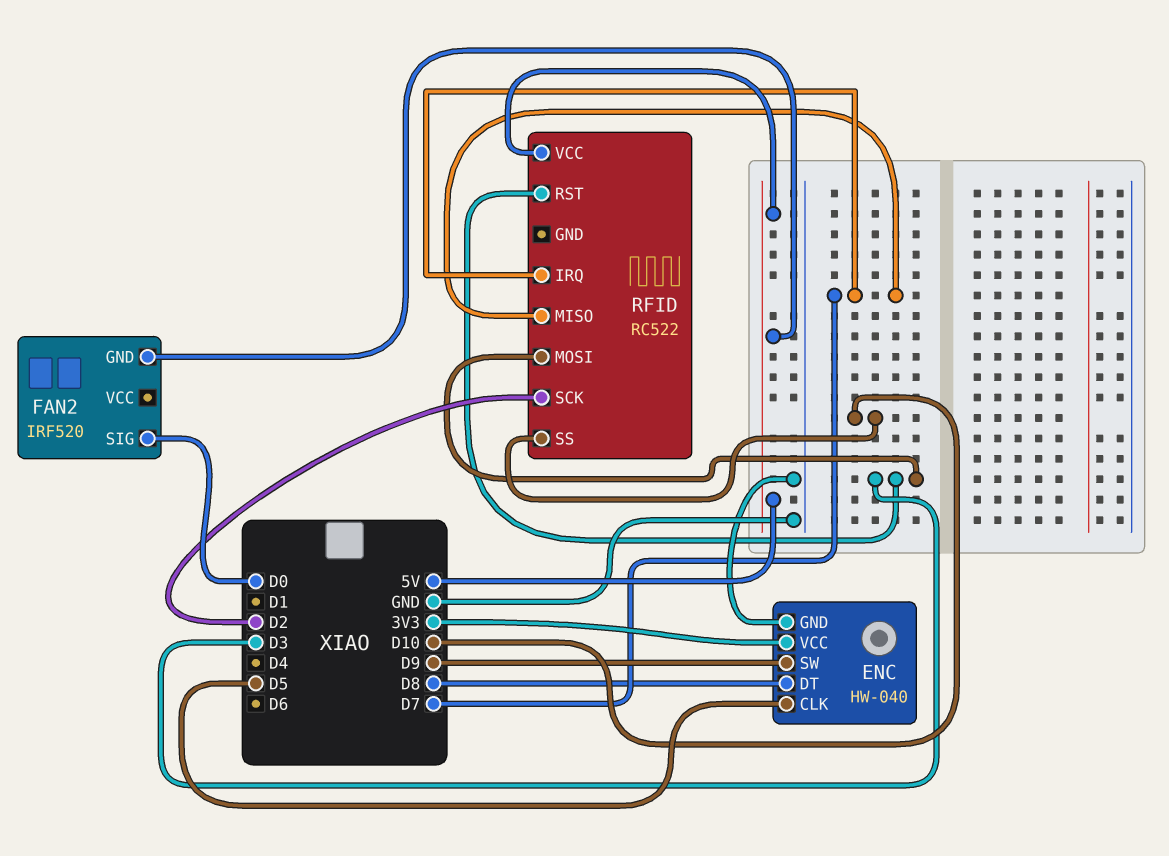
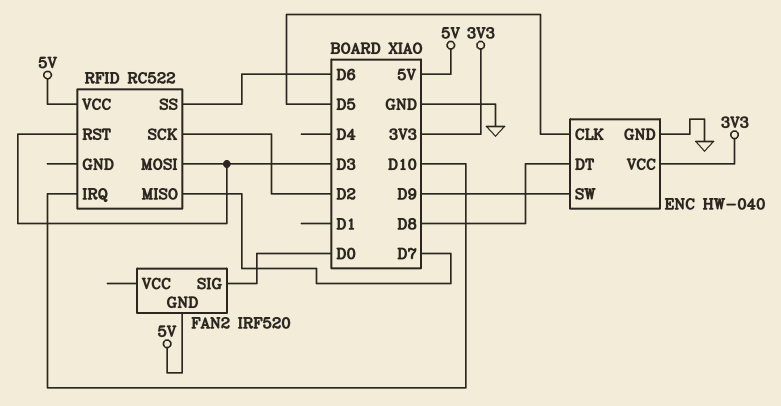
RFID pin IRQ: D7 -> D10
RFID pin SS: D10 -> D6

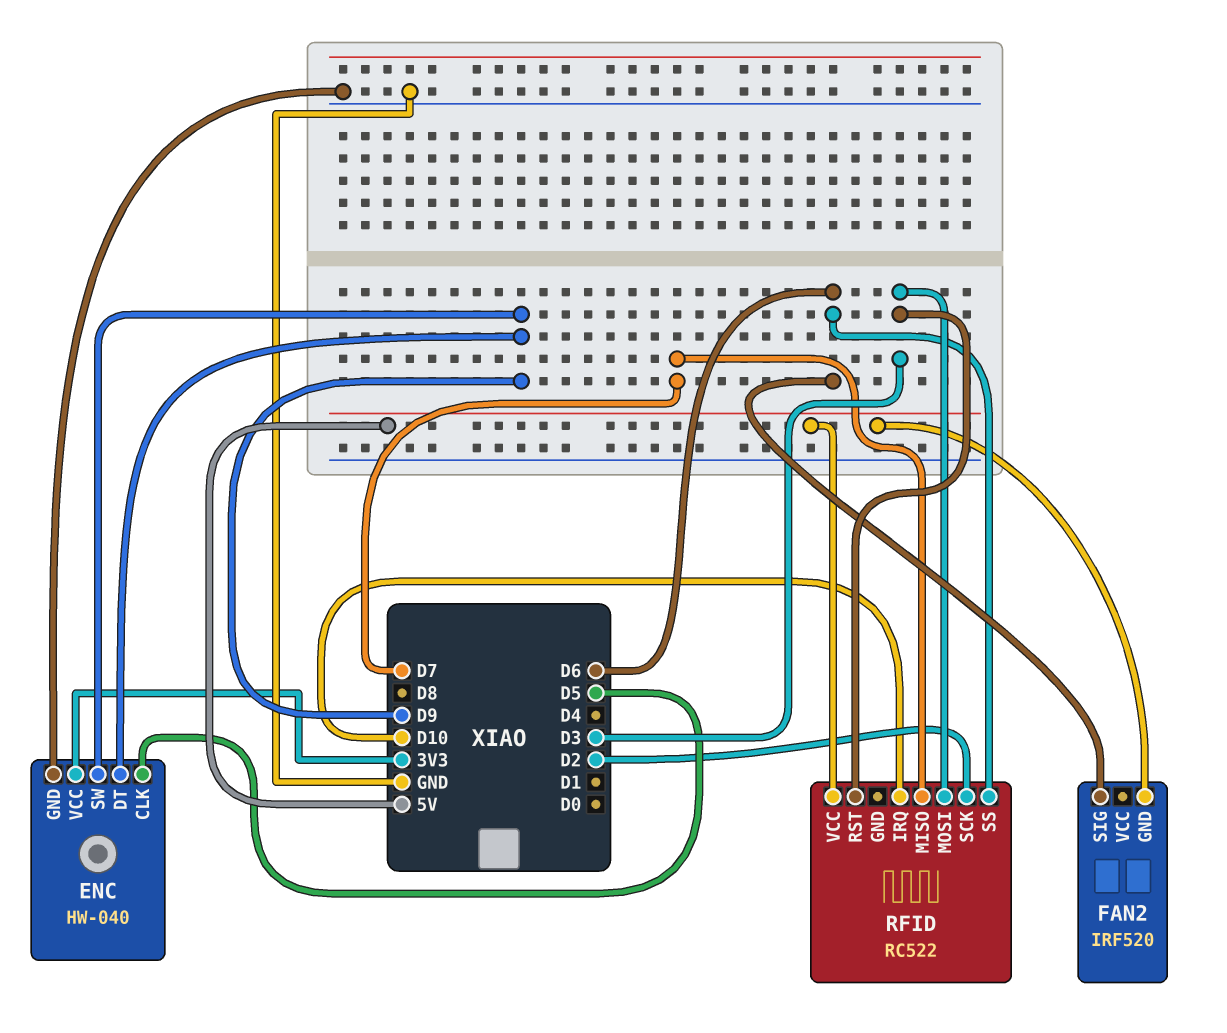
ENC pin DT: D8 -> D9
FAN2 pin SIG: D0 -> D6

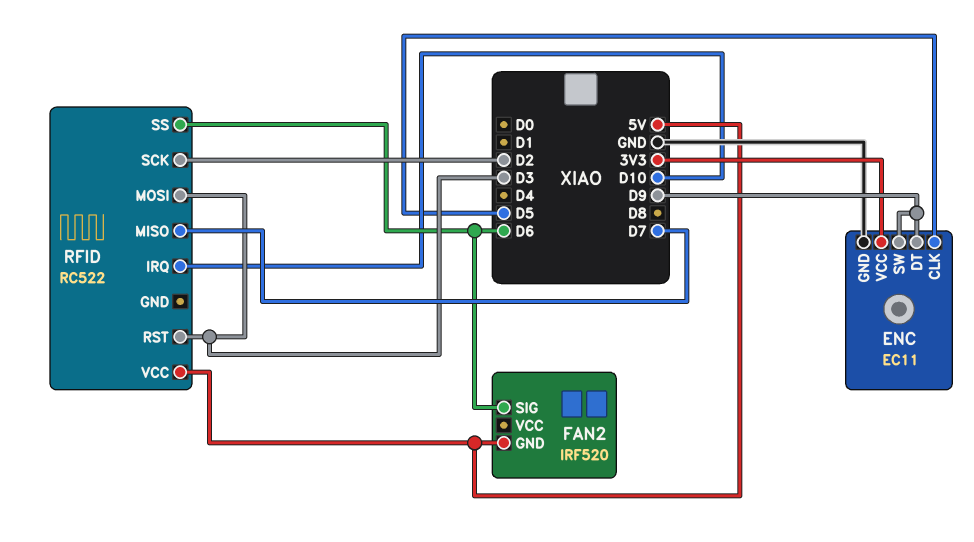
ENC: HW-040 -> EC11

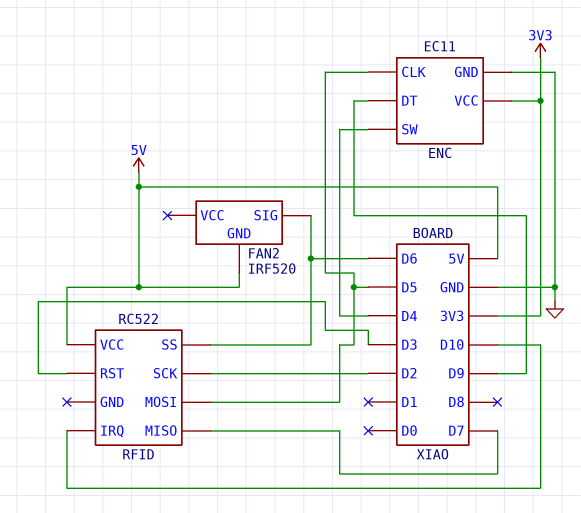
ENC pin SW: D9 -> D4
RFID pin MOSI: D3 -> D5

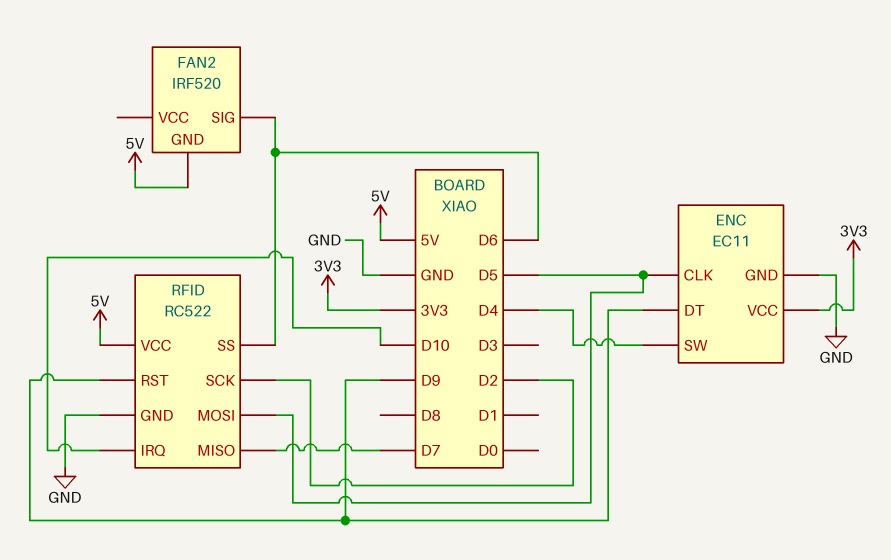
RFID pin GND: none -> GND
RFID pin RST: D3 -> D9

